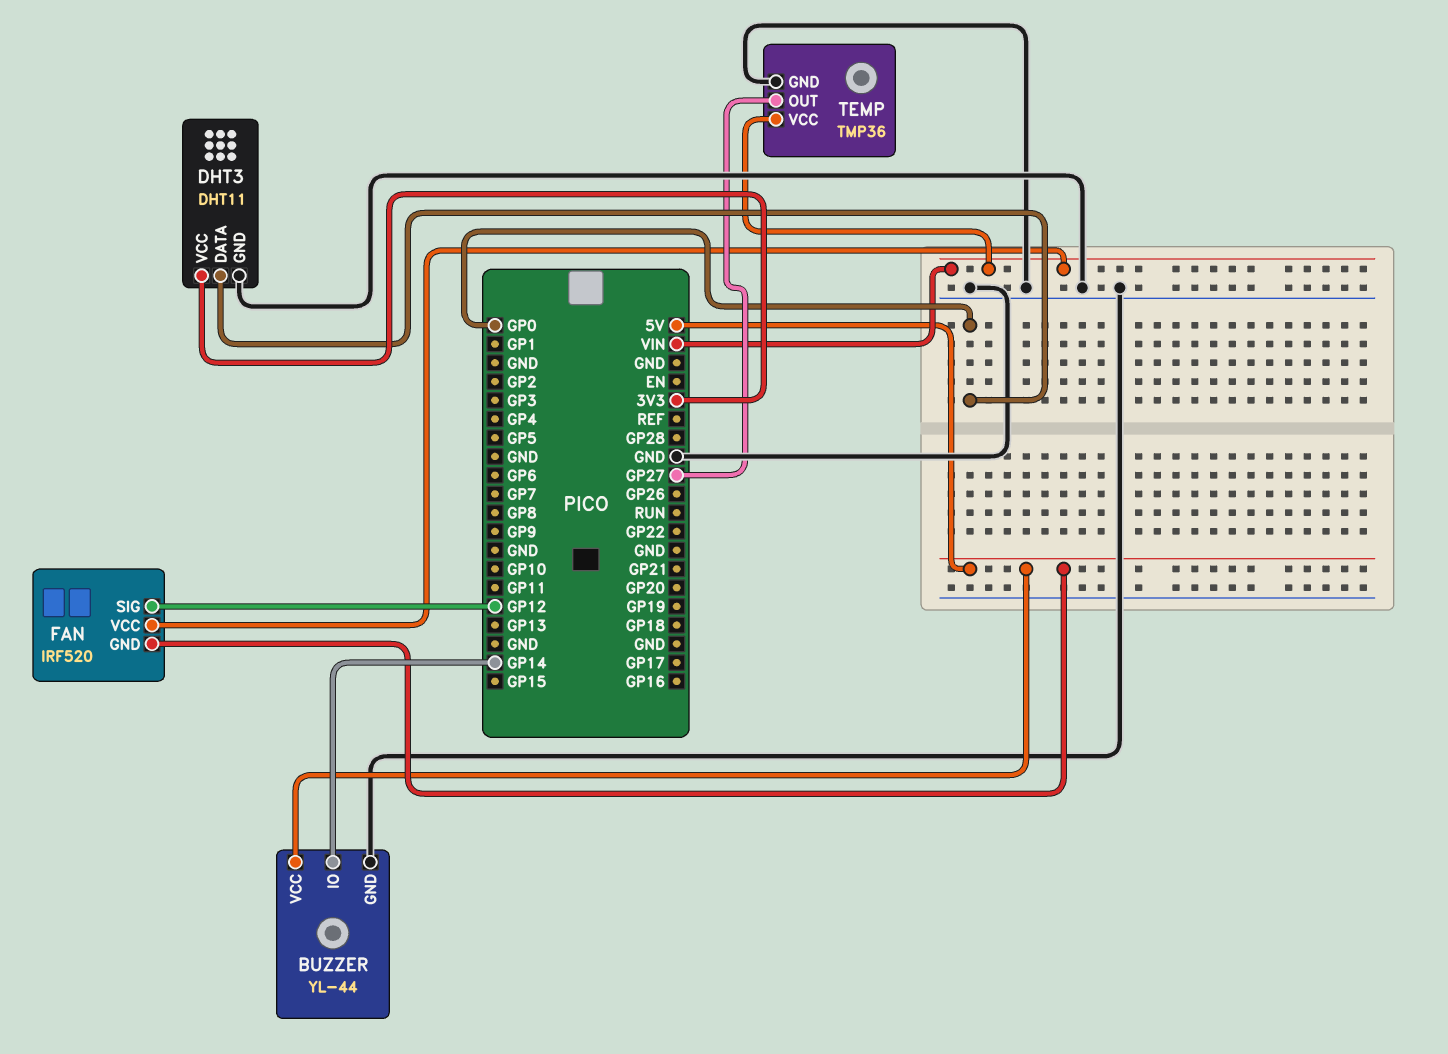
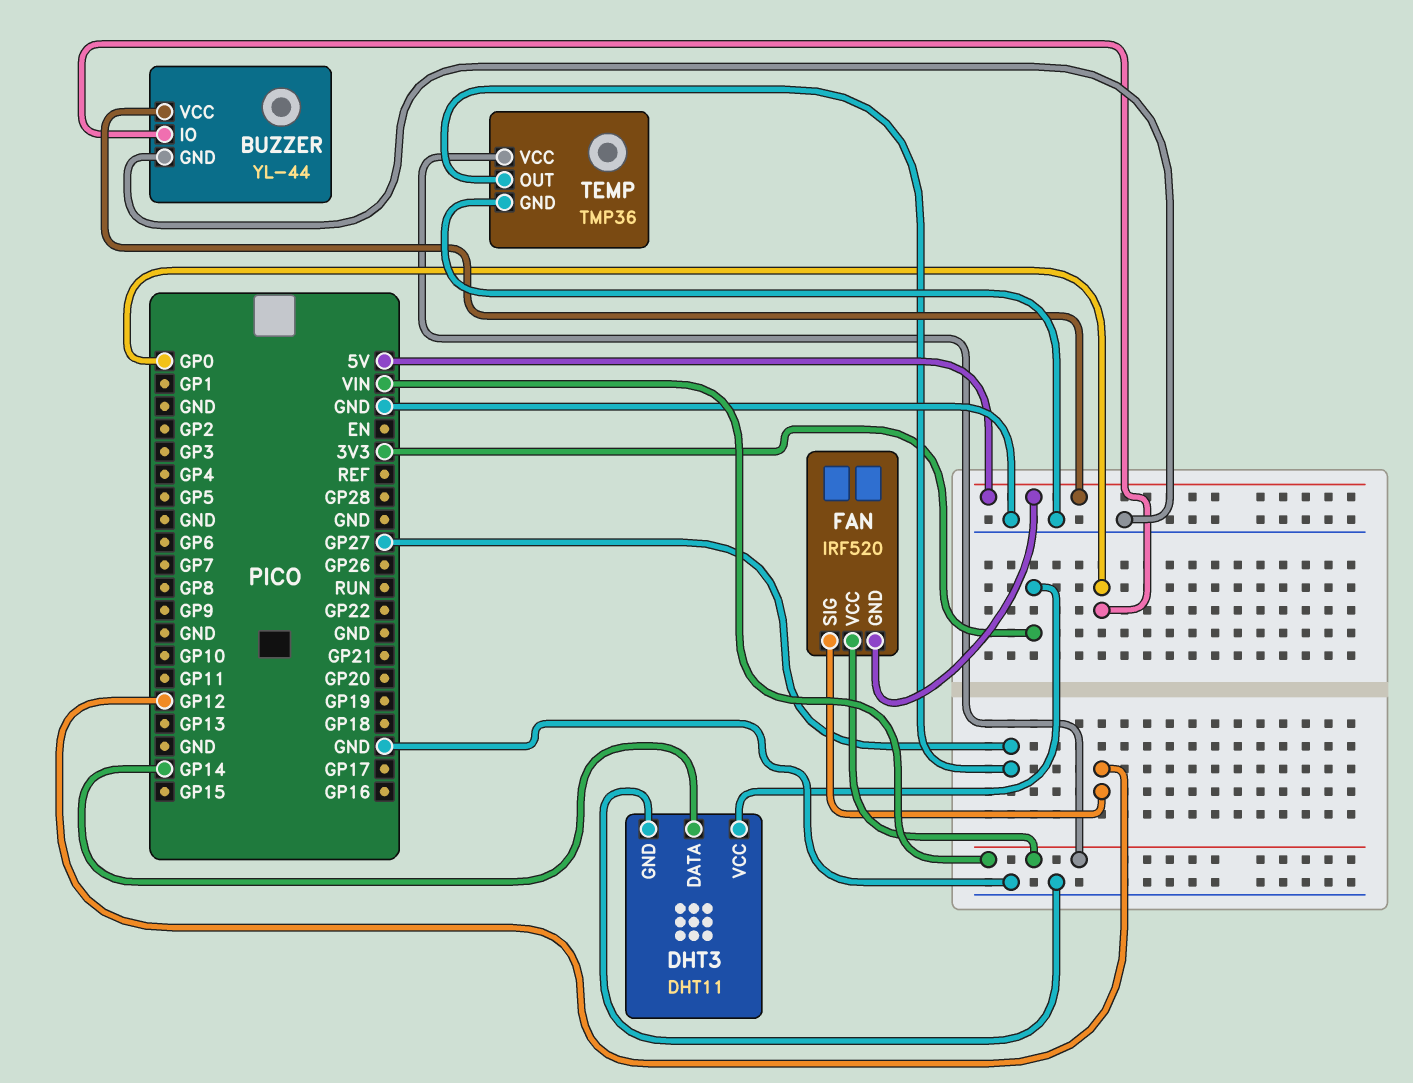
BUZZER pin IO: GP14 -> GP0
DHT3 pin DATA: GP0 -> GP14

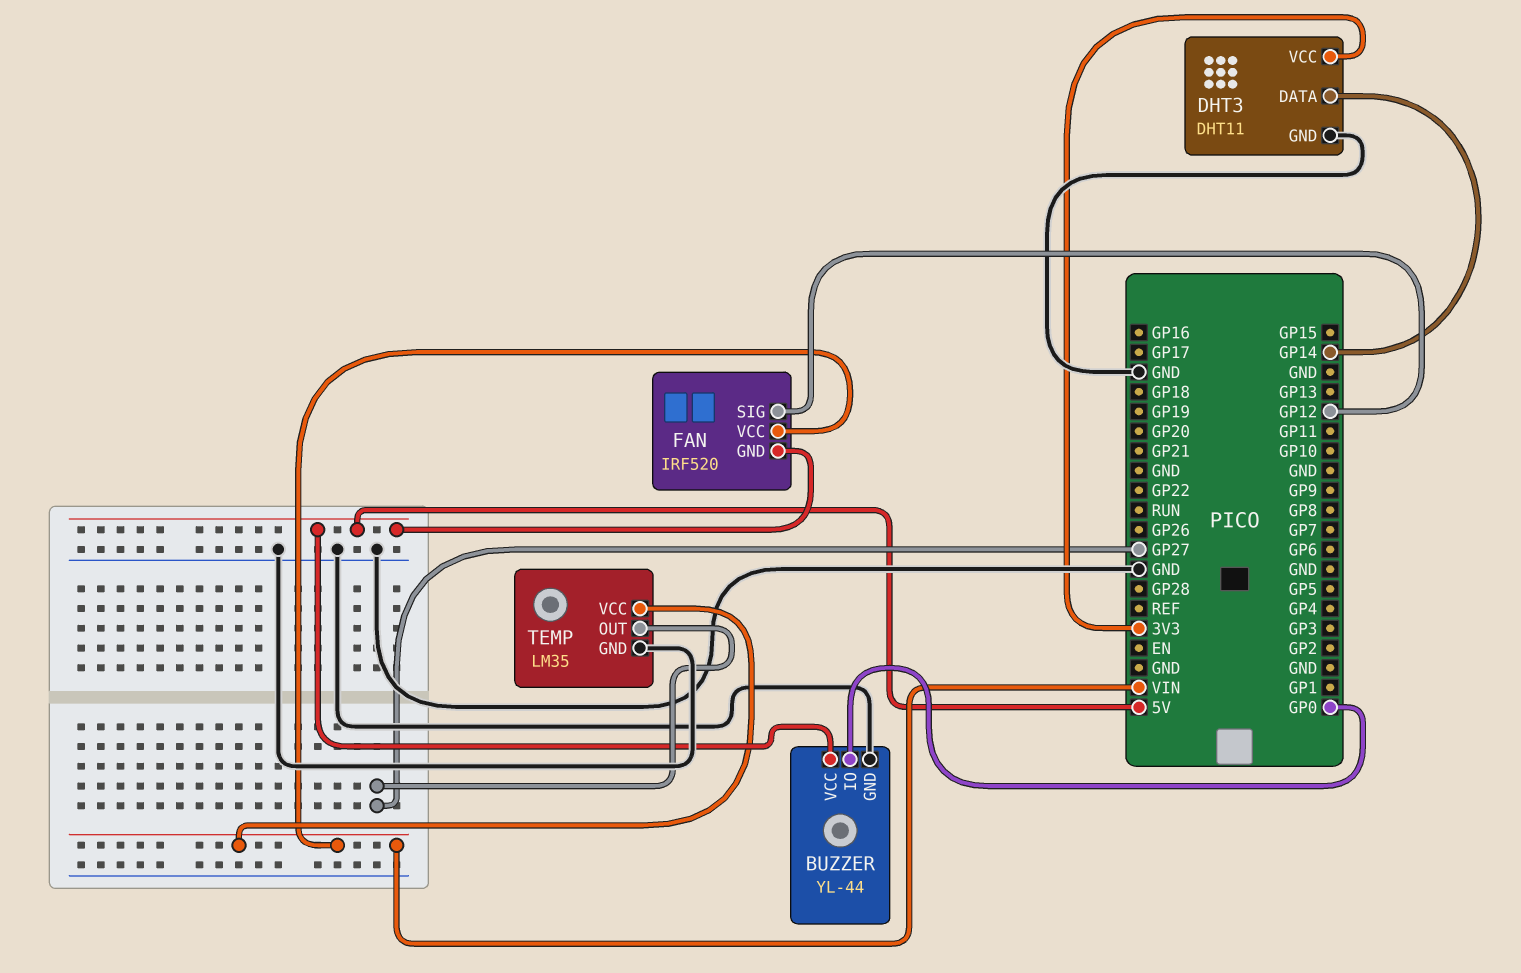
TEMP: TMP36 -> LM35

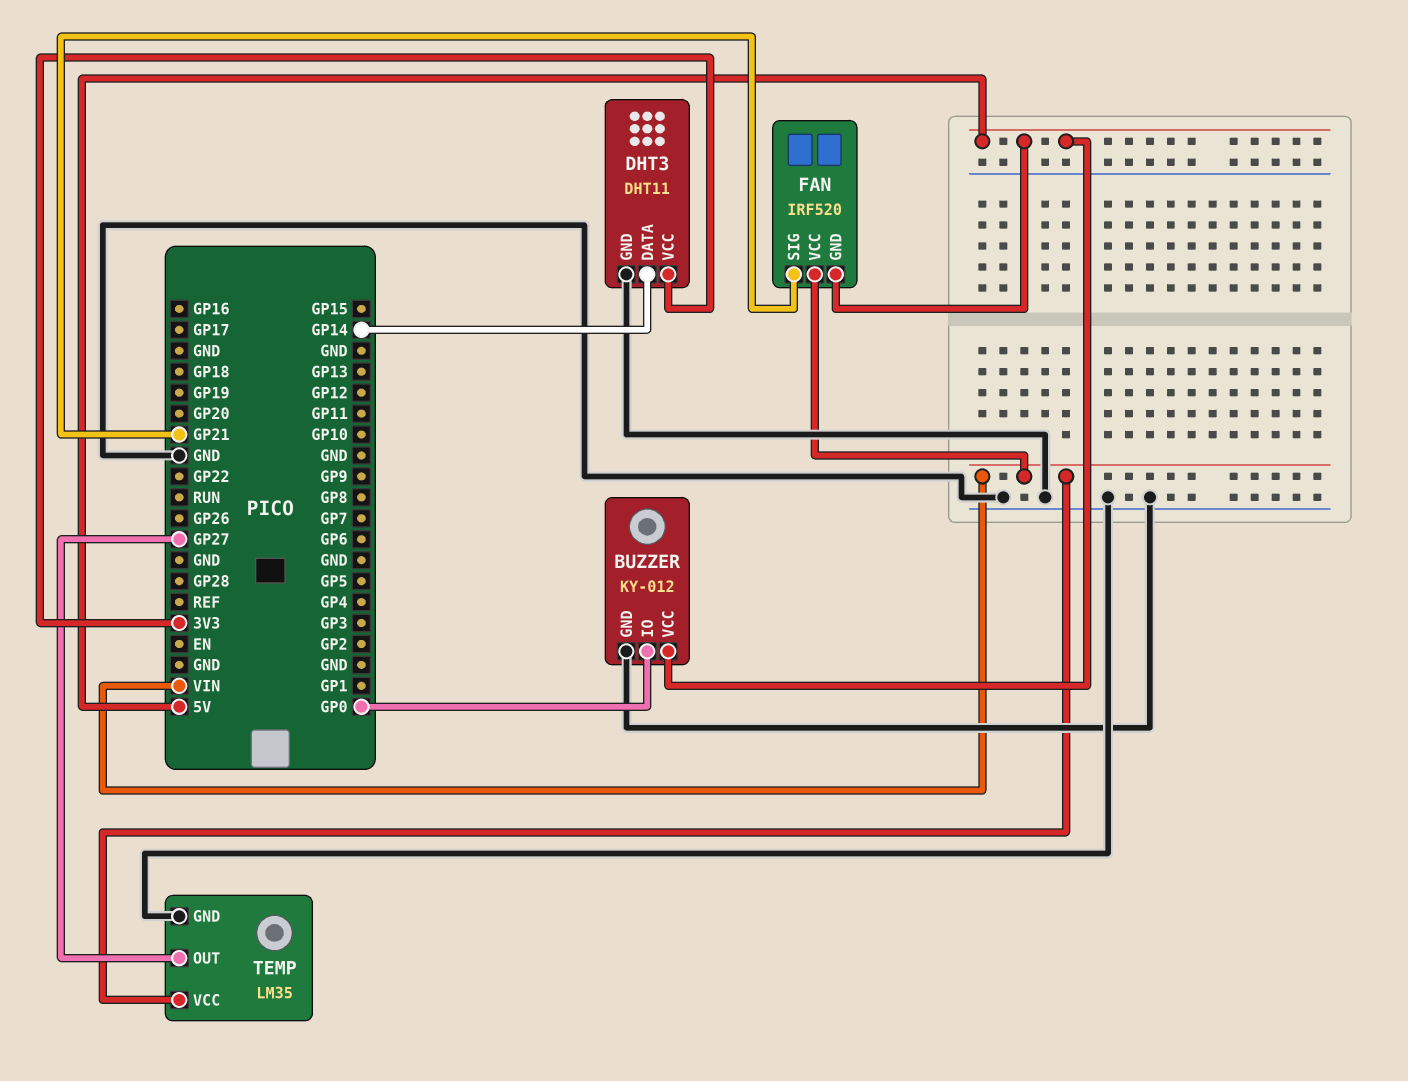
BUZZER: YL-44 -> KY-012
FAN pin SIG: GP12 -> GP21

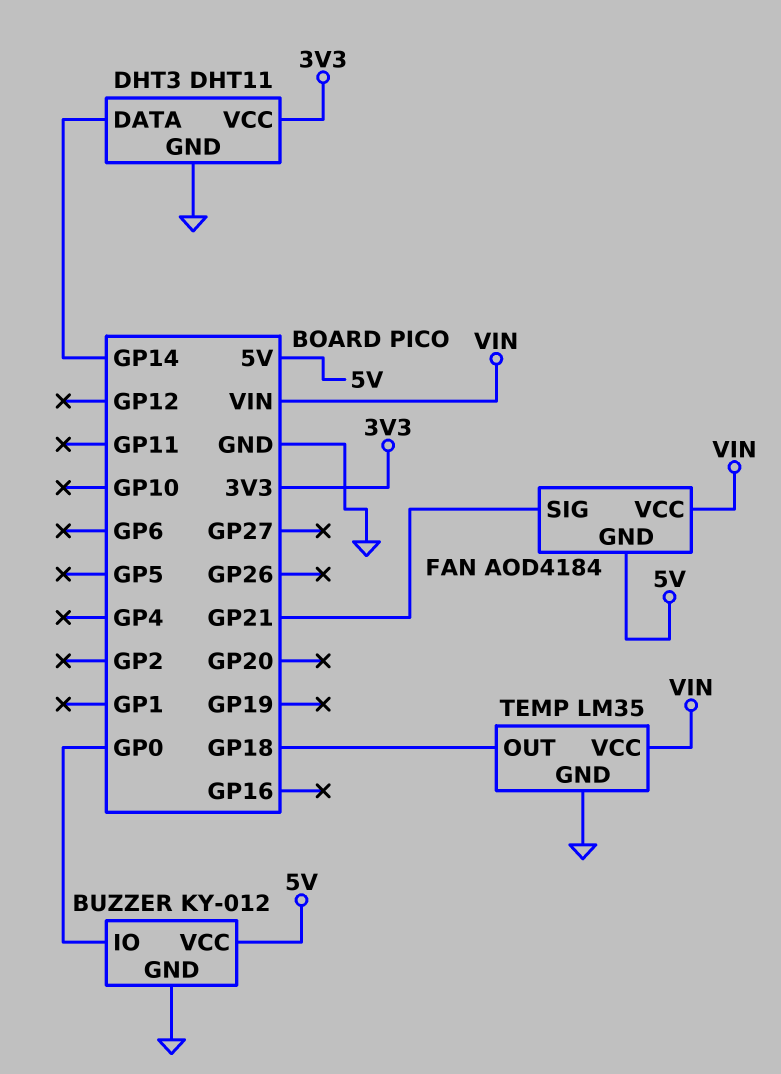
FAN: IRF520 -> AOD4184
TEMP pin OUT: GP27 -> GP18

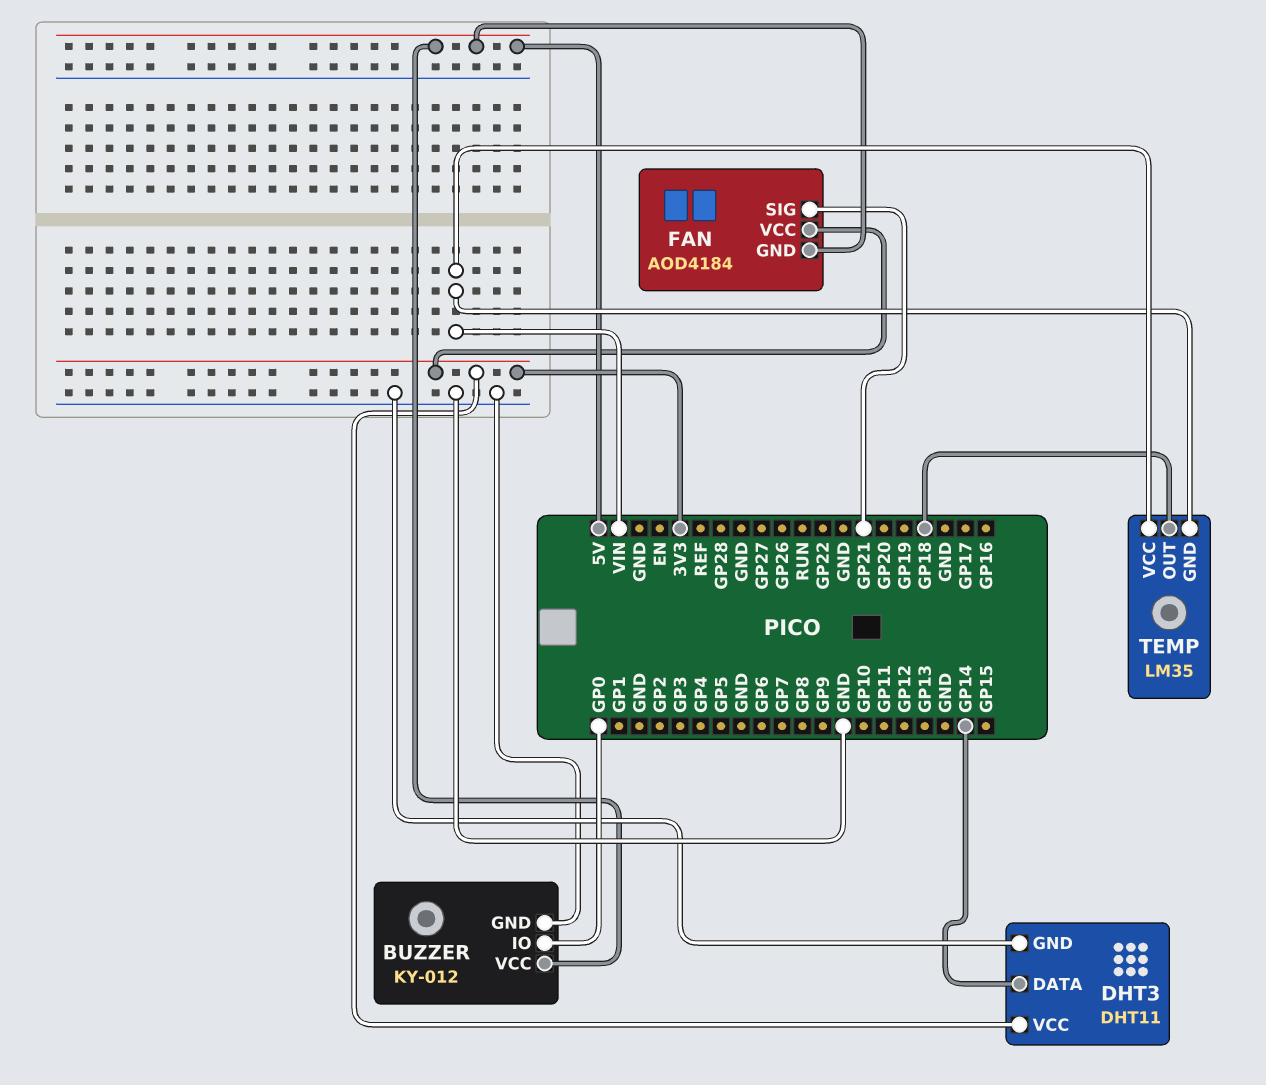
FAN pin VCC: VIN -> 3V3
TEMP pin GND: GND -> VIN

